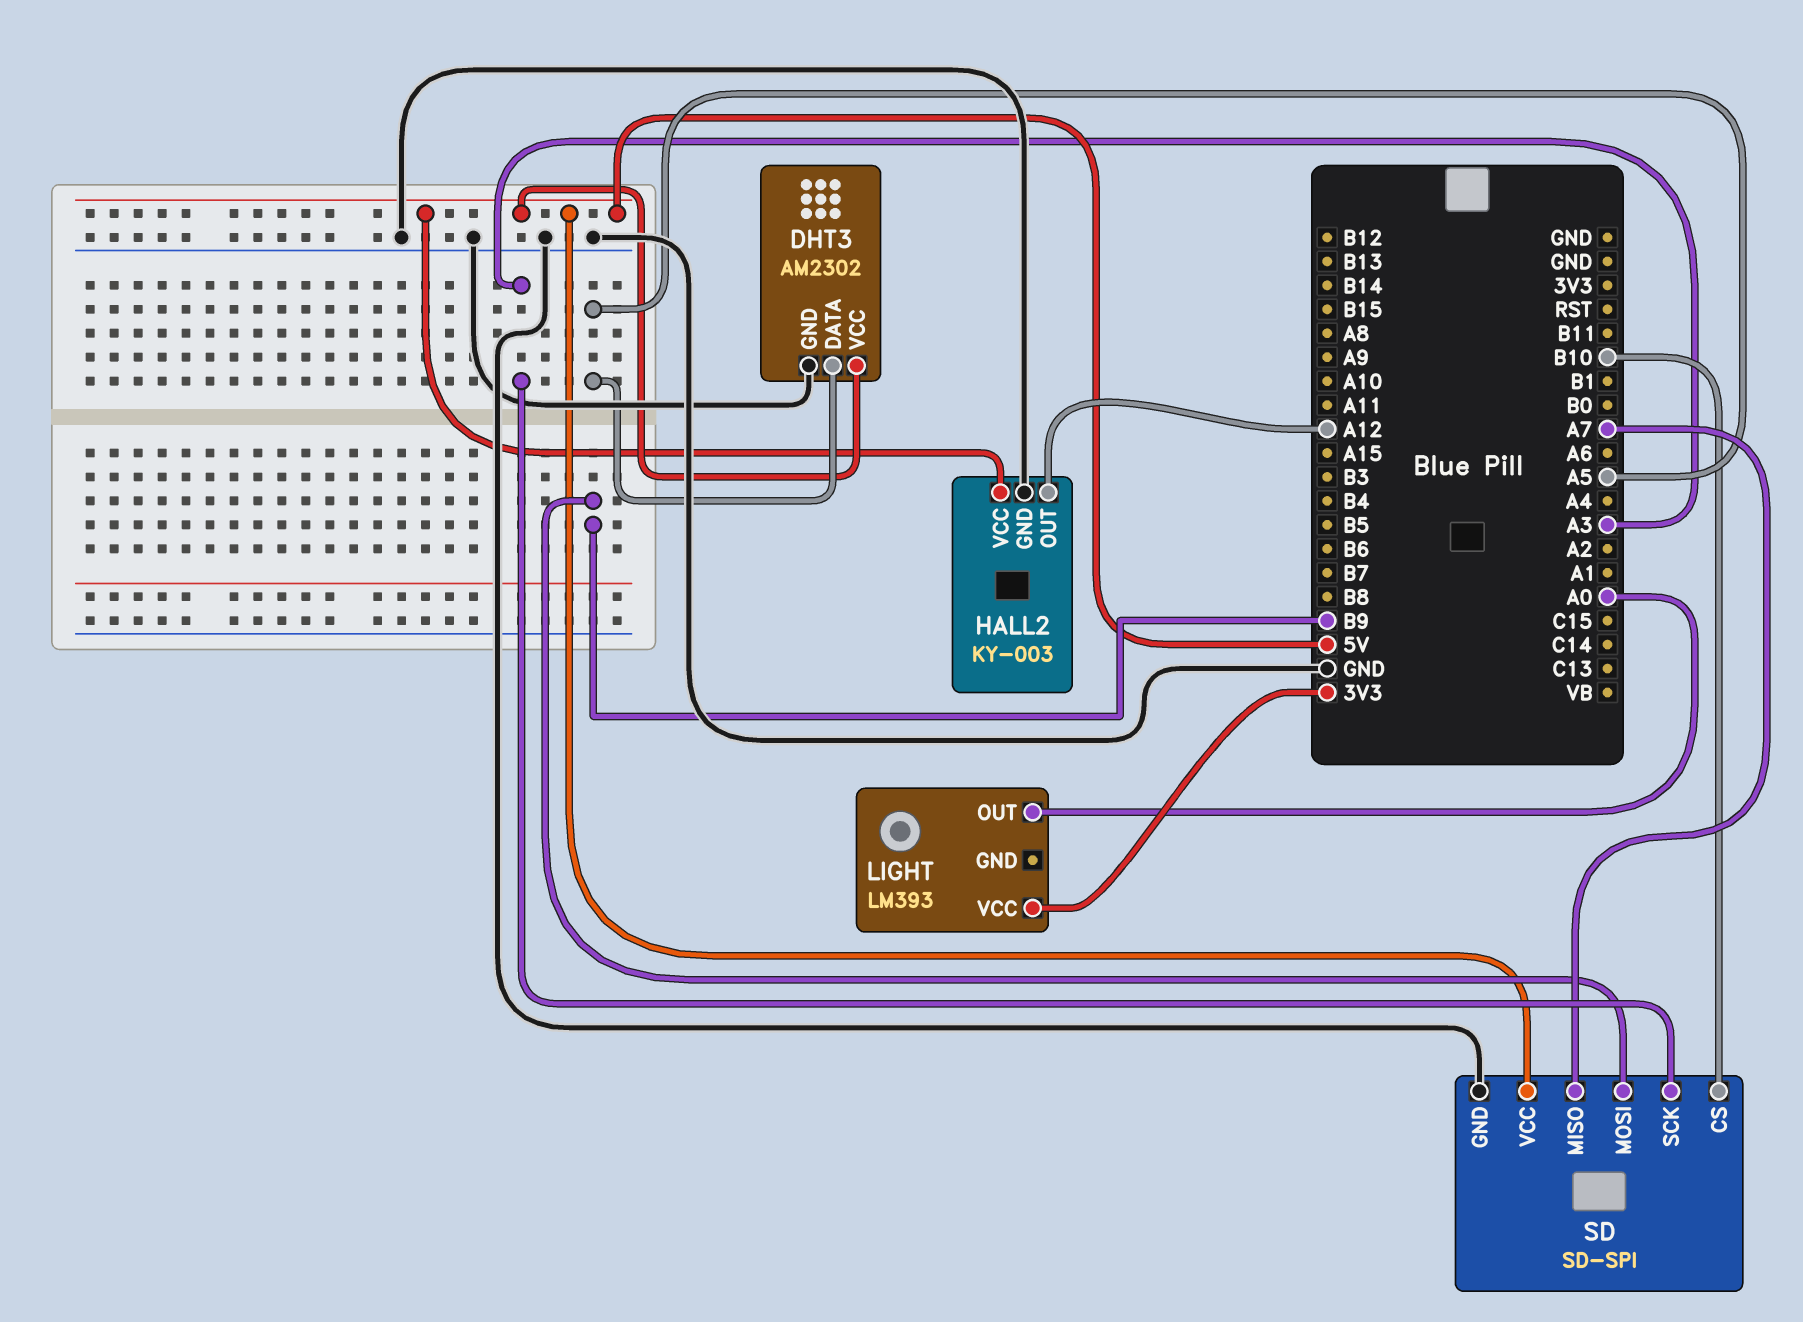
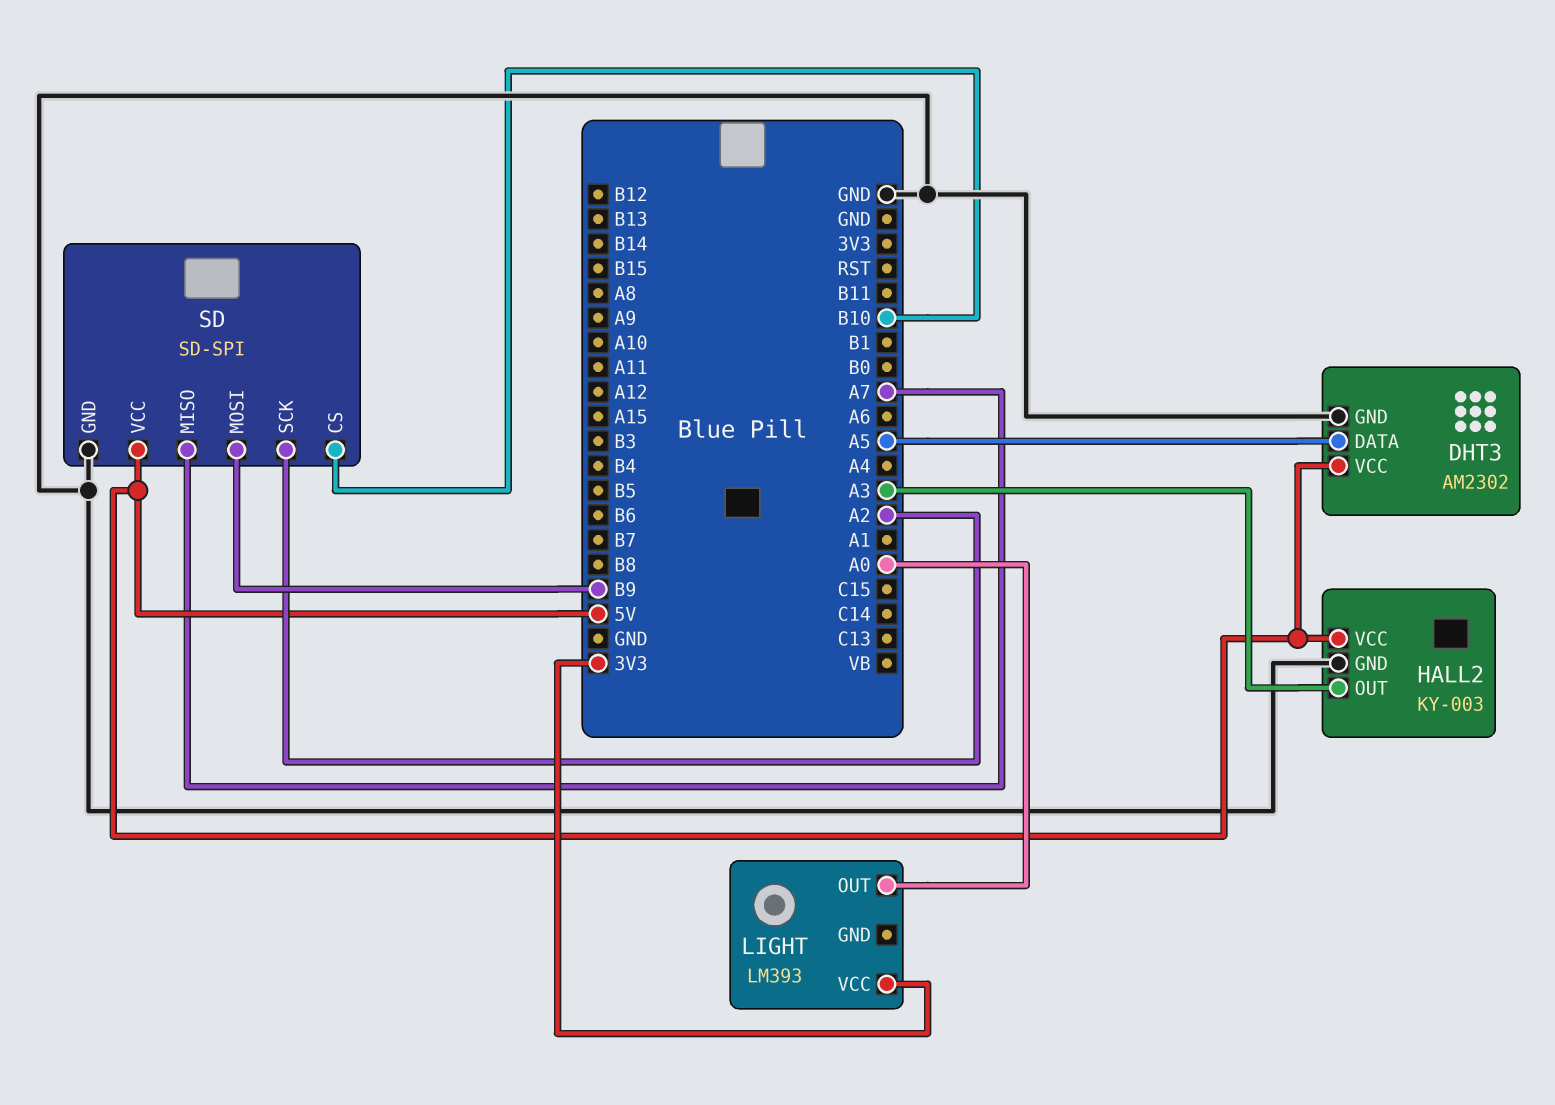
HALL2 pin OUT: A12 -> A3
SD pin SCK: A3 -> A2

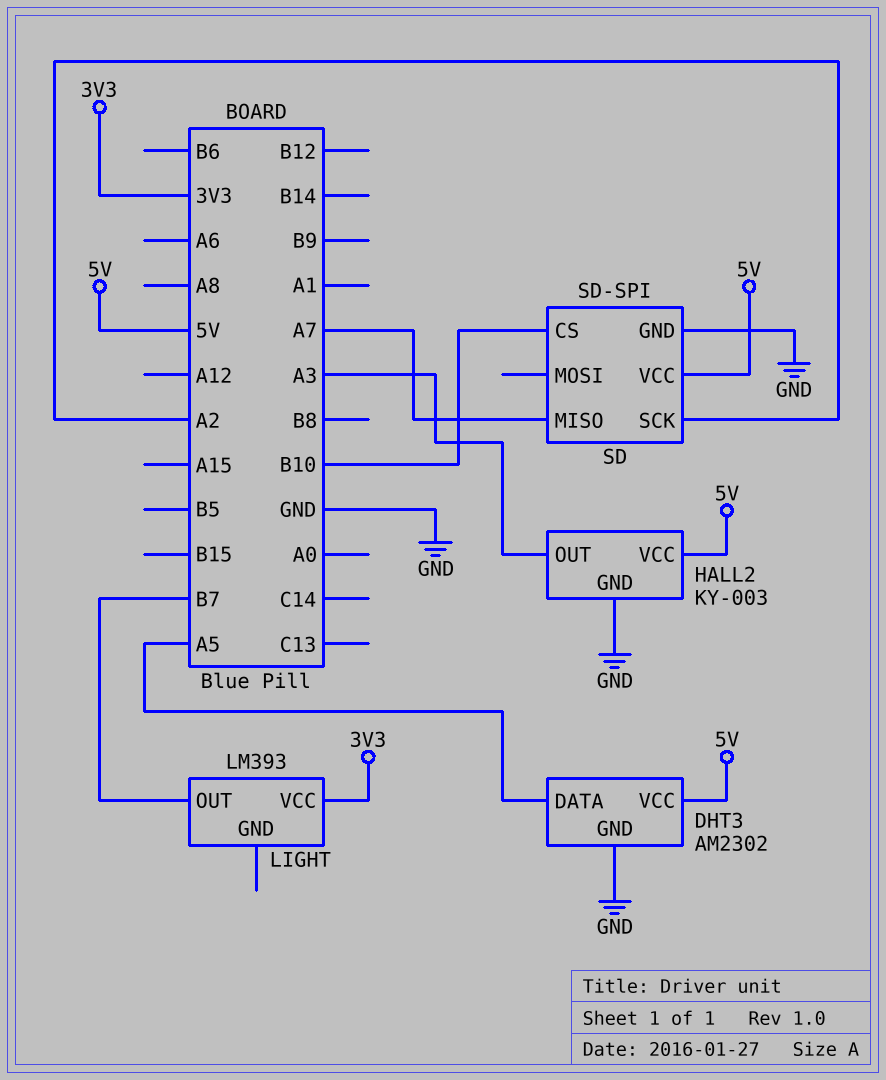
LIGHT pin OUT: A0 -> B7
SD pin MOSI: B9 -> none

